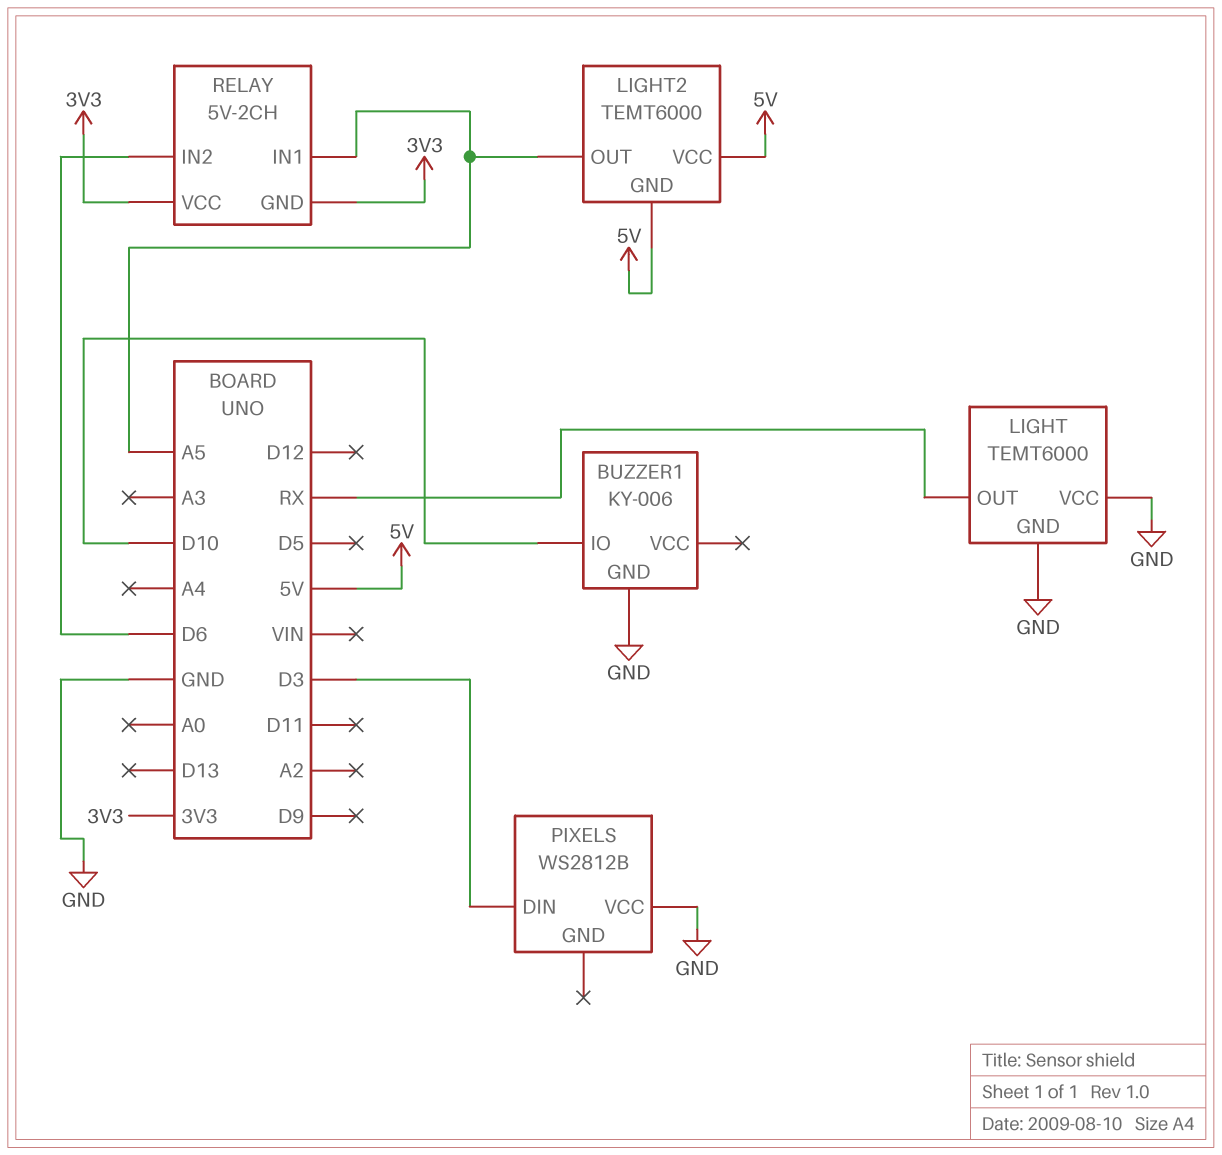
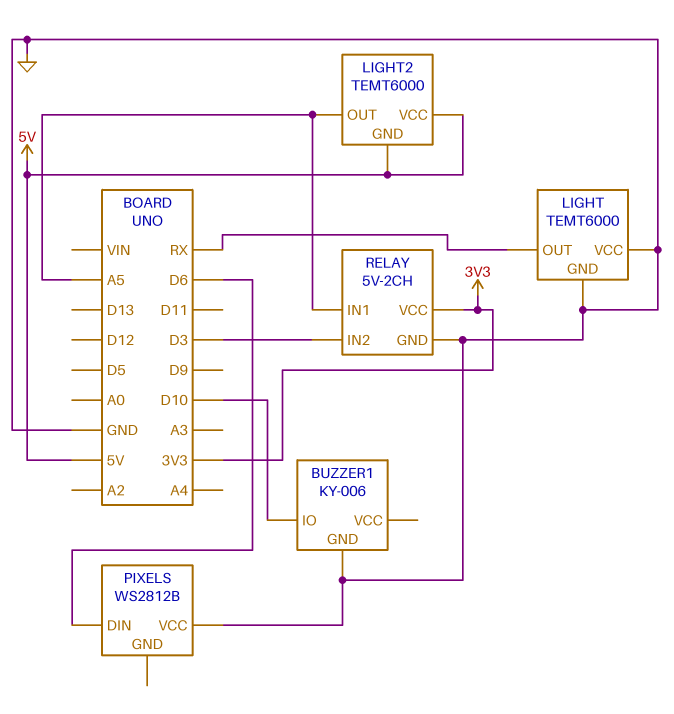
PIXELS pin DIN: D3 -> D6
RELAY pin GND: 3V3 -> GND
RELAY pin IN2: D6 -> D3

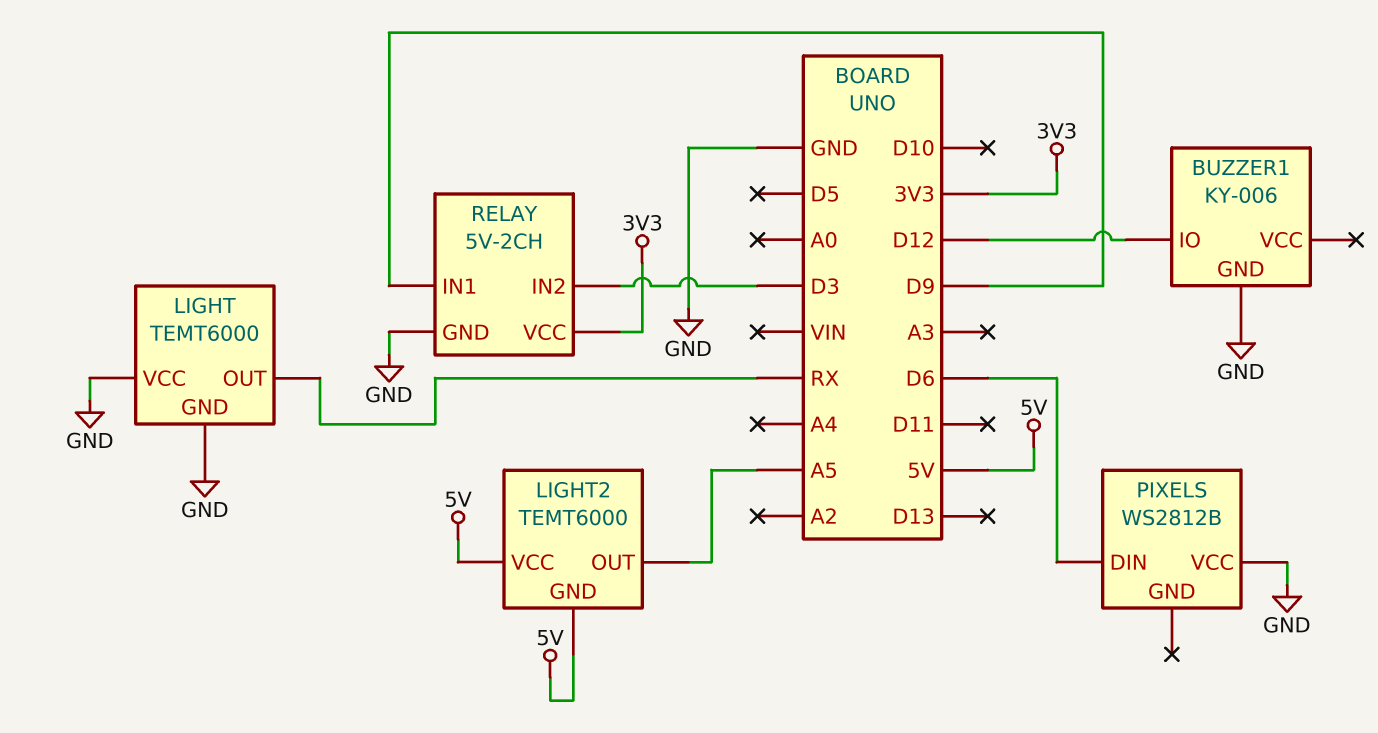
BUZZER1 pin IO: D10 -> D12
RELAY pin IN1: A5 -> D9

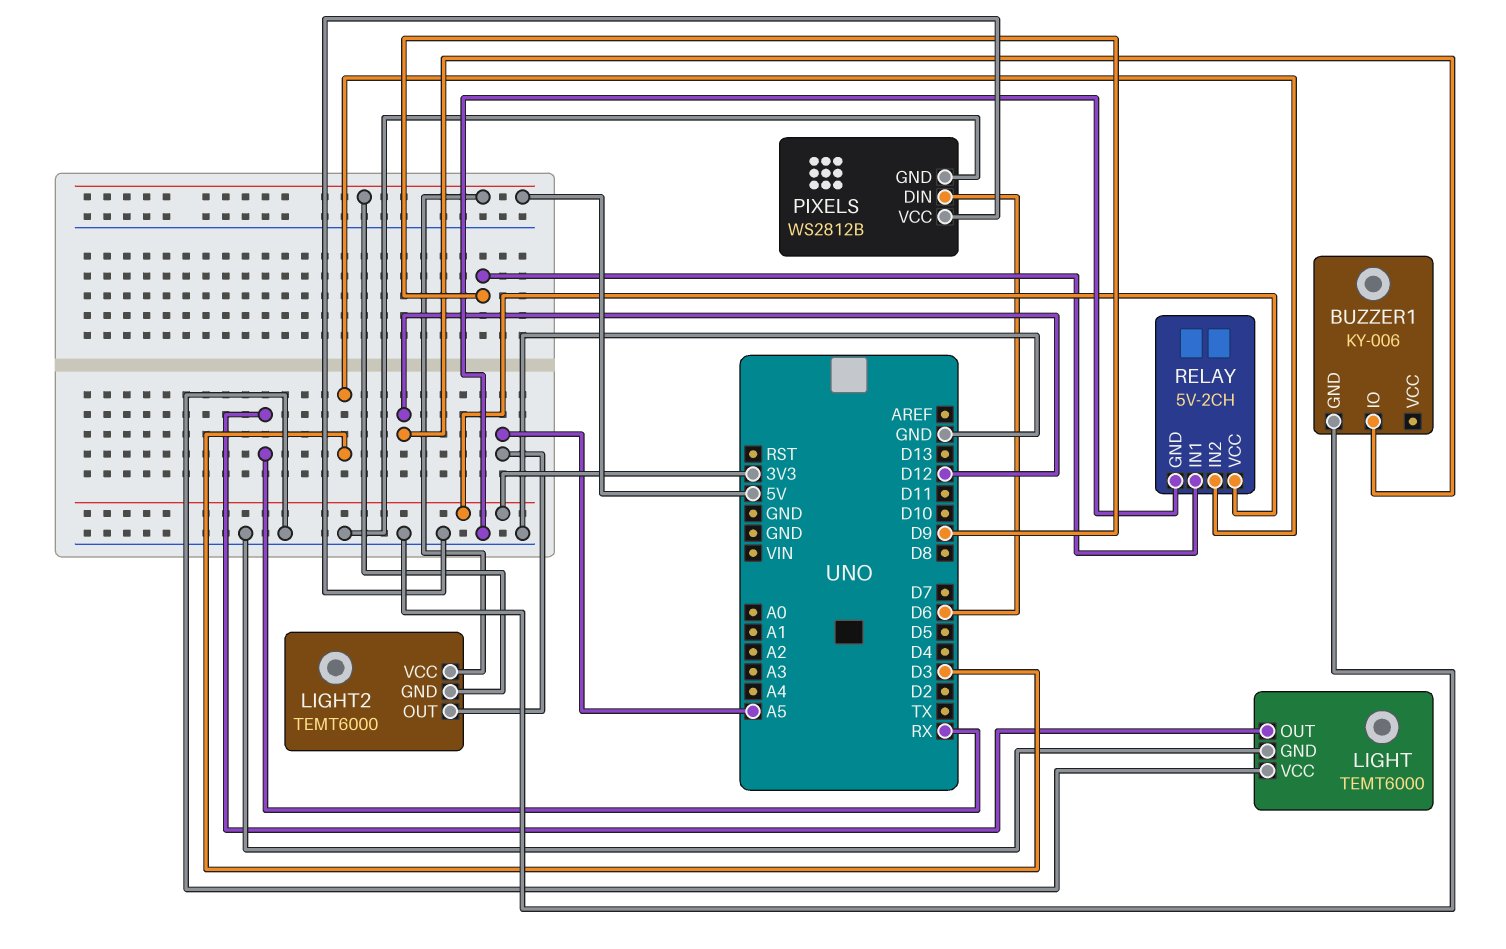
PIXELS pin GND: none -> GND

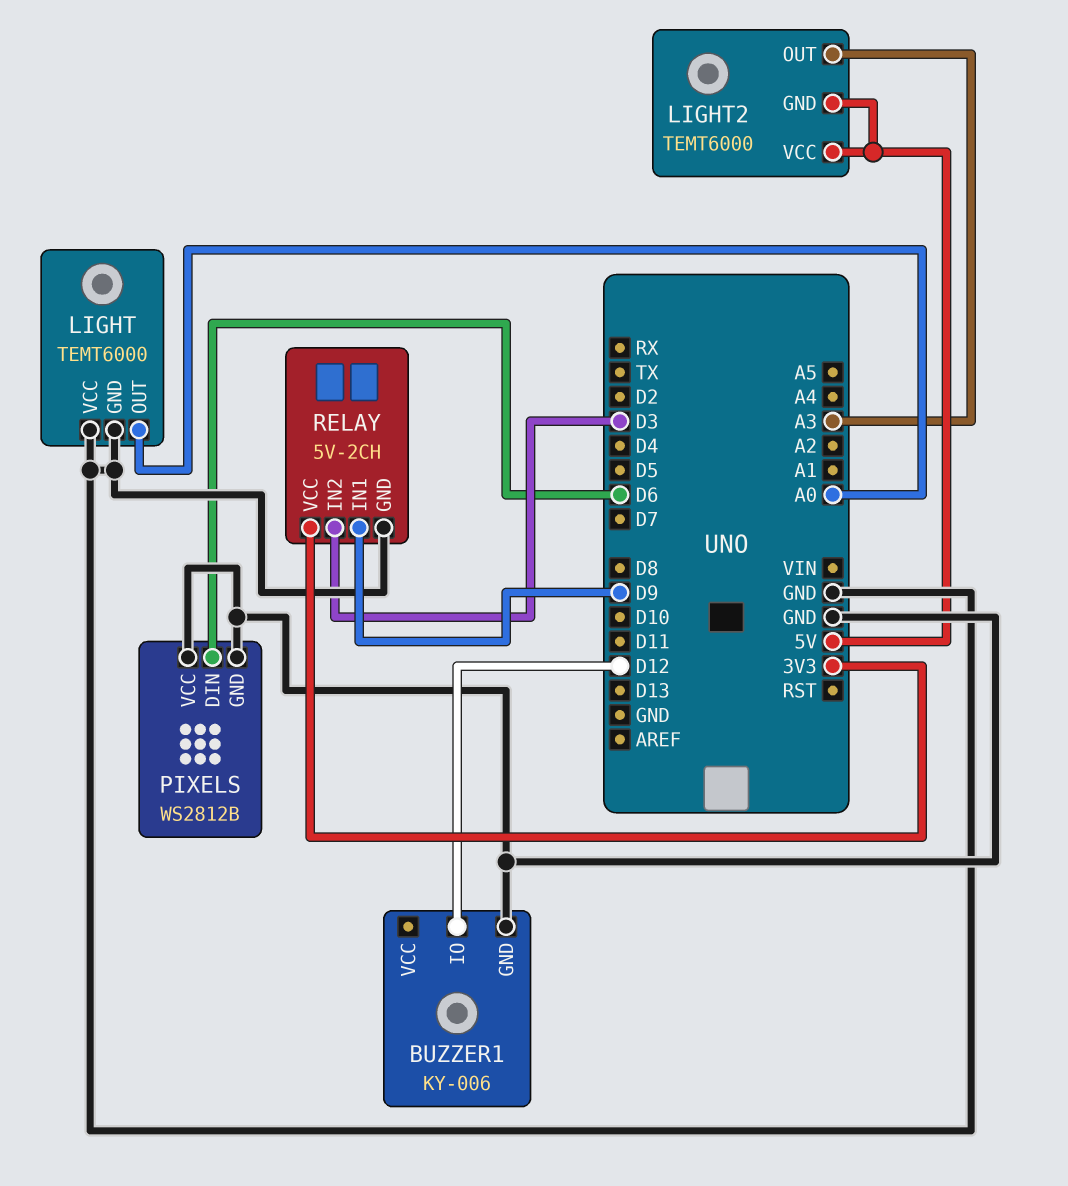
LIGHT pin OUT: RX -> A0
LIGHT2 pin OUT: A5 -> A3

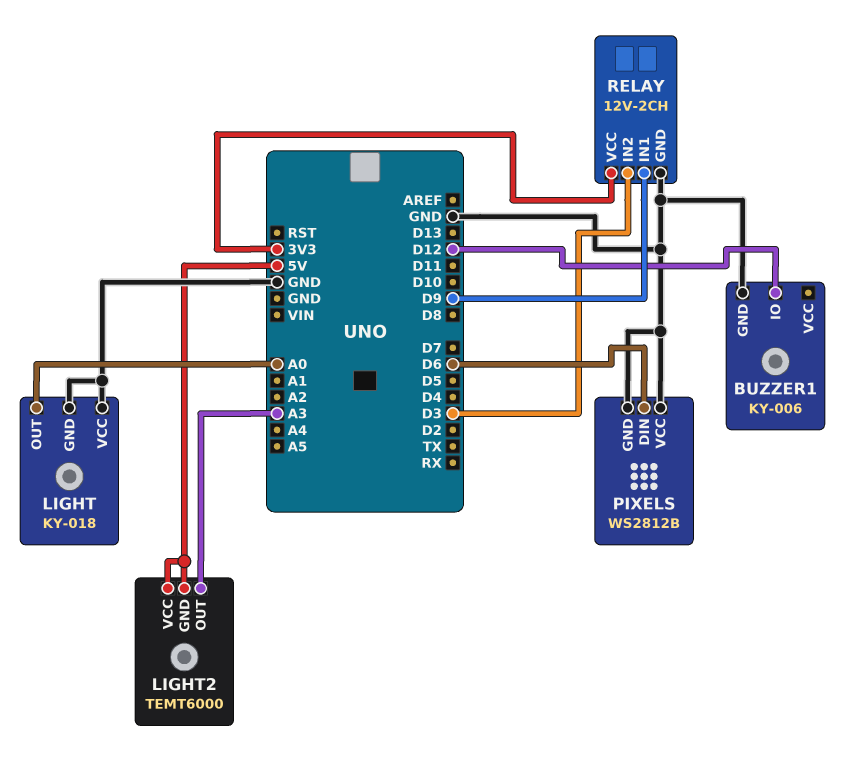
LIGHT: TEMT6000 -> KY-018
RELAY: 5V-2CH -> 12V-2CH

